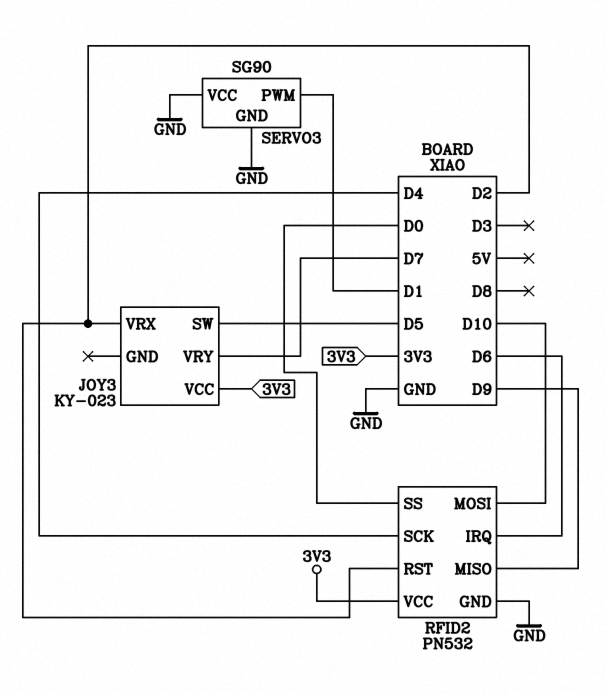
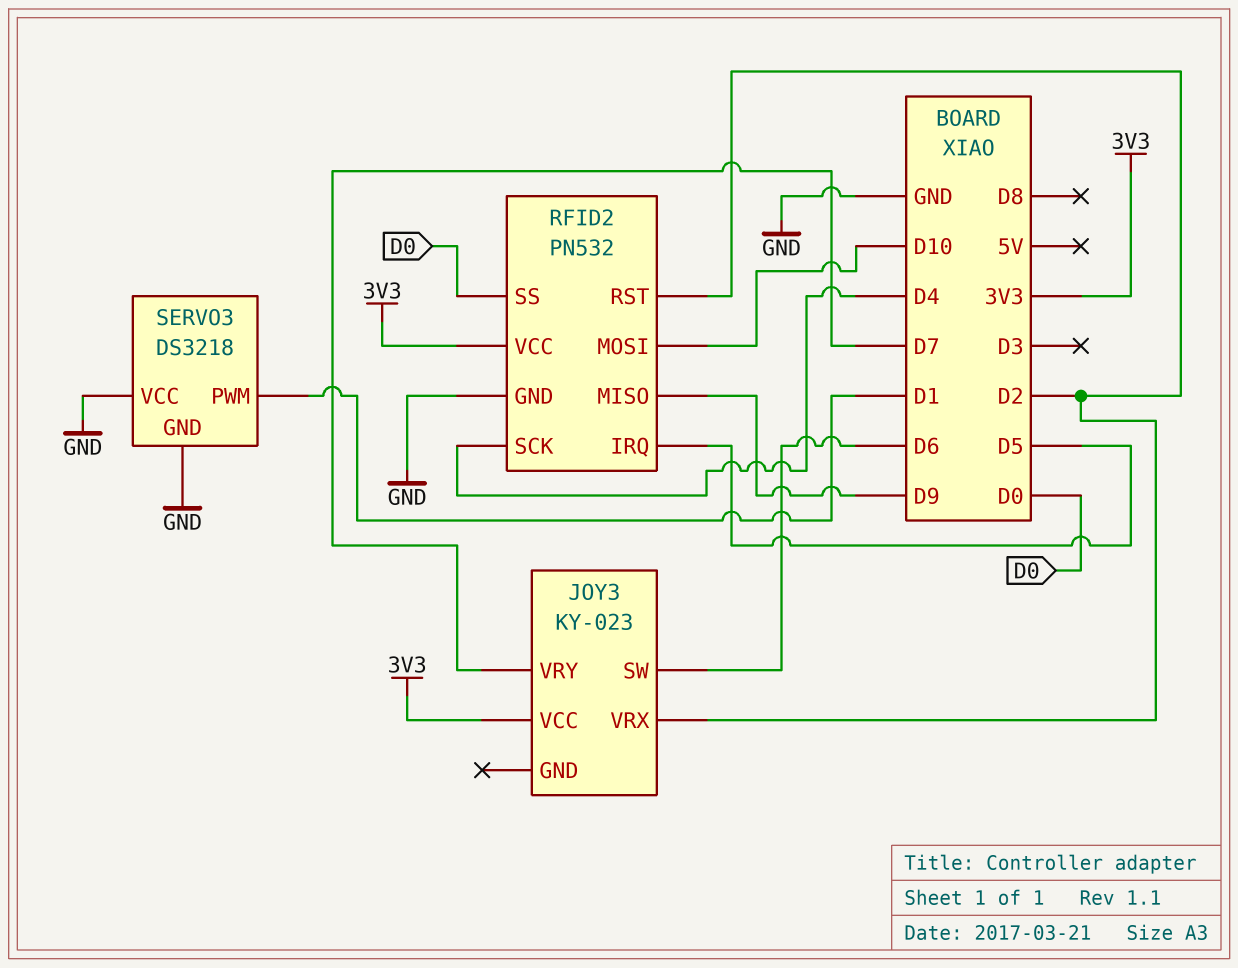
JOY3 pin SW: D5 -> D6
RFID2 pin IRQ: D6 -> D5
SERVO3: SG90 -> DS3218

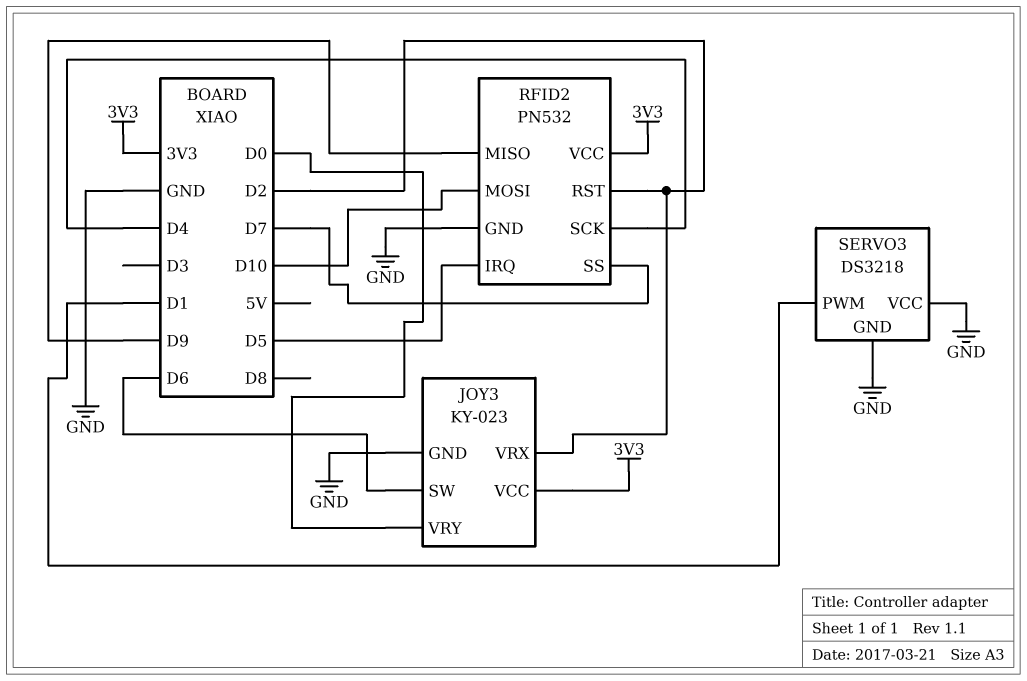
JOY3 pin GND: none -> GND
JOY3 pin VRY: D7 -> D0
RFID2 pin SS: D0 -> D7

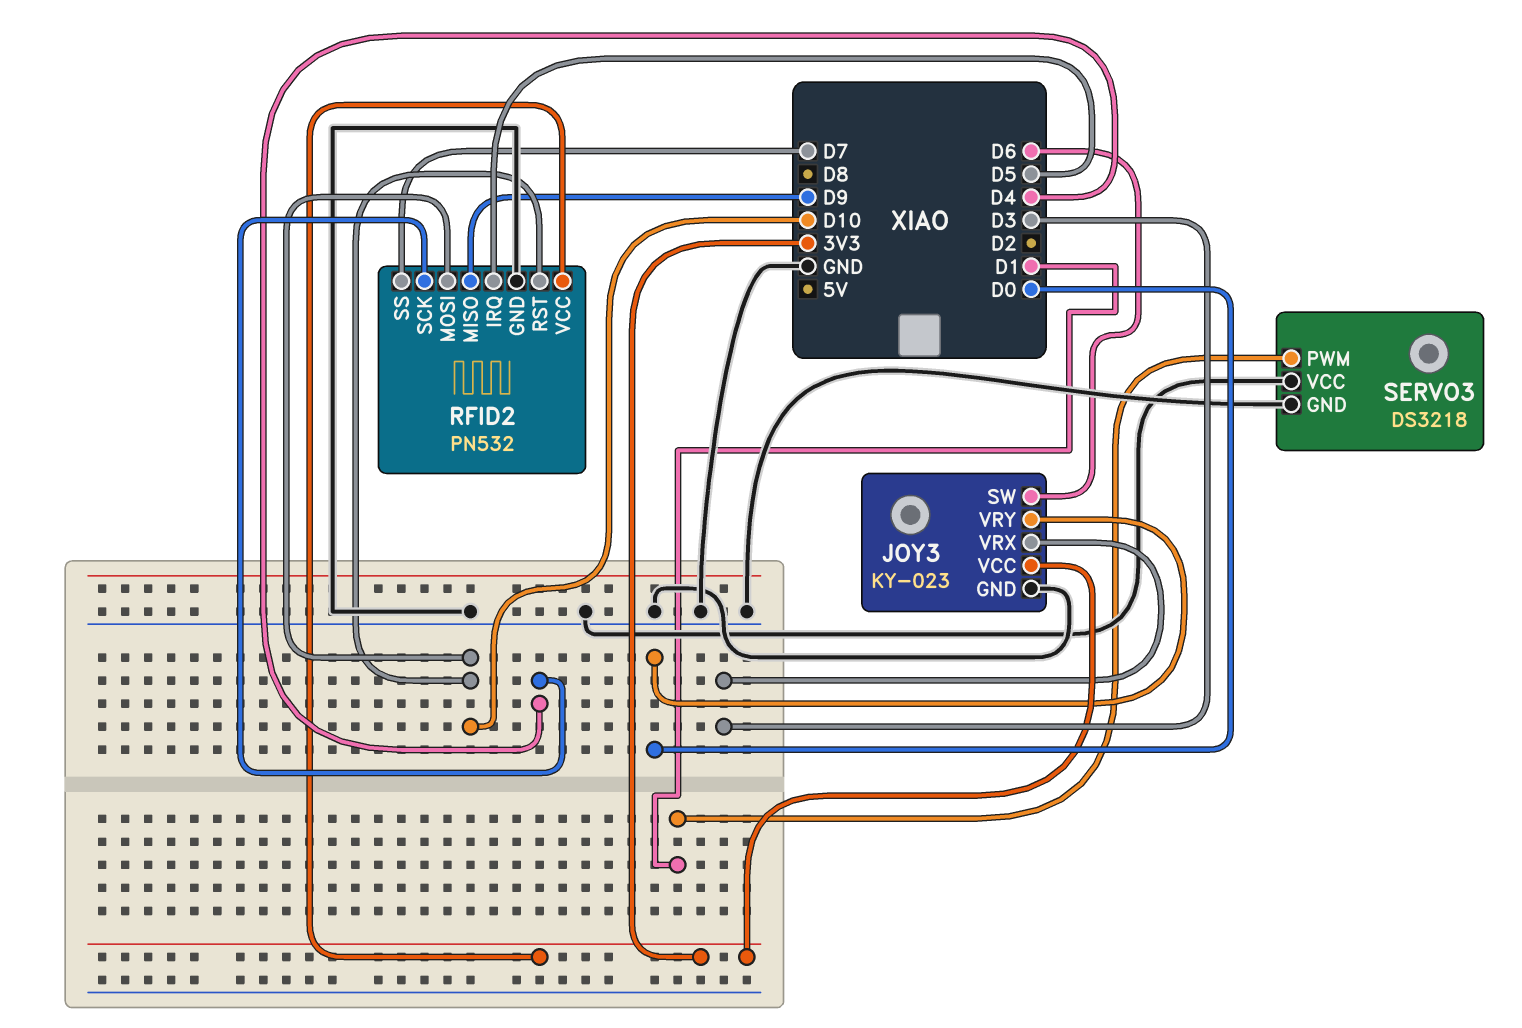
JOY3 pin VRX: D2 -> D3
RFID2 pin RST: D2 -> D10

